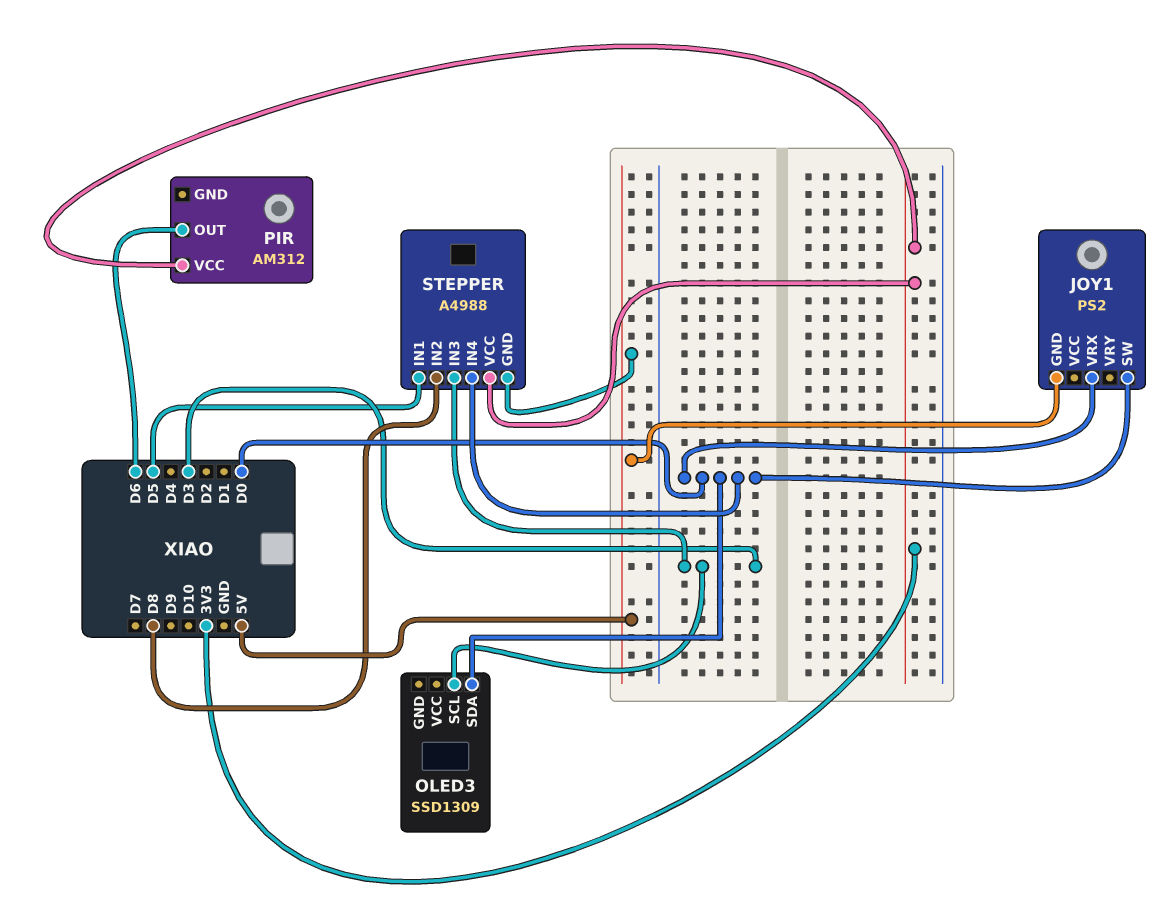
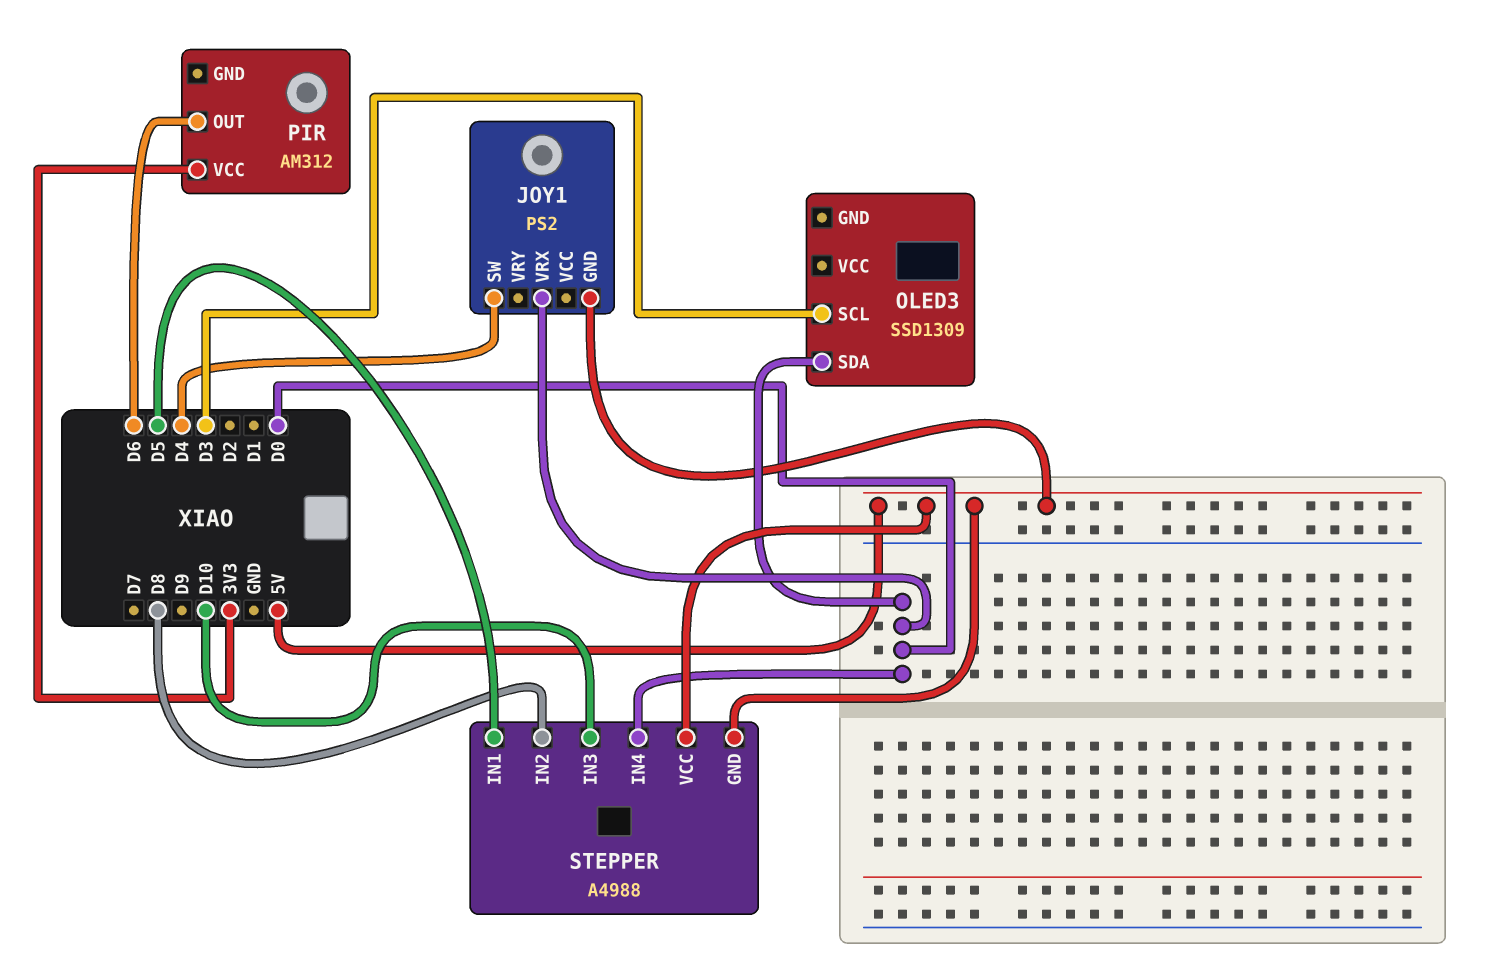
JOY1 pin SW: D0 -> D4
STEPPER pin IN3: D3 -> D10
STEPPER pin VCC: 3V3 -> 5V

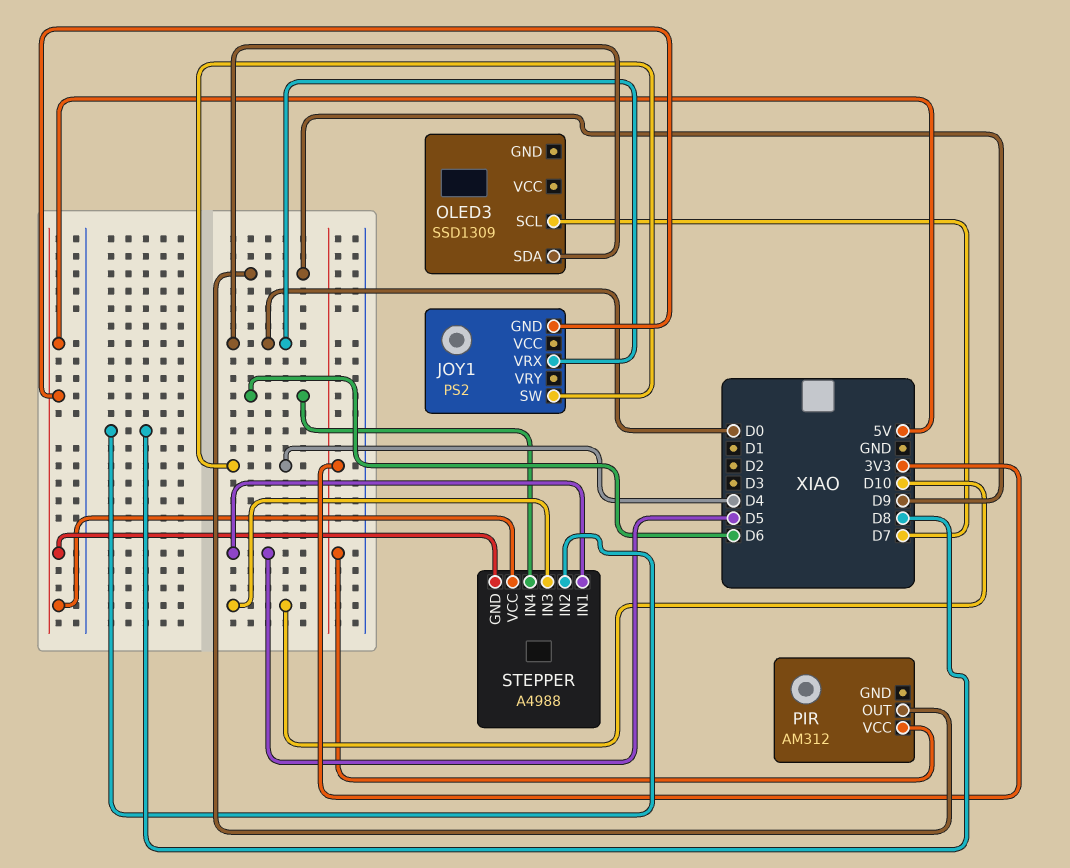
OLED3 pin SCL: D3 -> D7
PIR pin OUT: D6 -> D9
STEPPER pin IN4: D0 -> D6

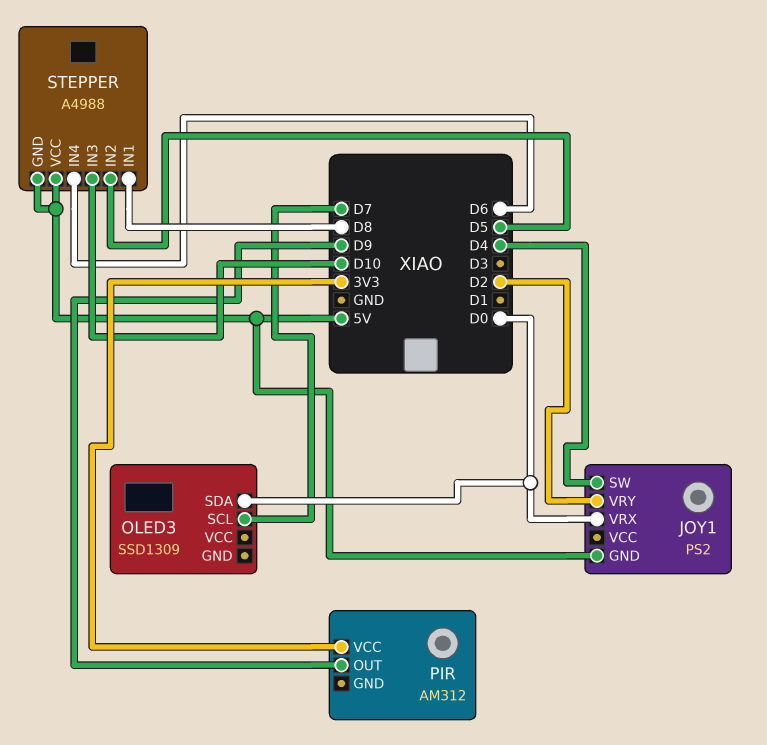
JOY1 pin VRY: none -> D2
STEPPER pin IN1: D5 -> D8
STEPPER pin IN2: D8 -> D5

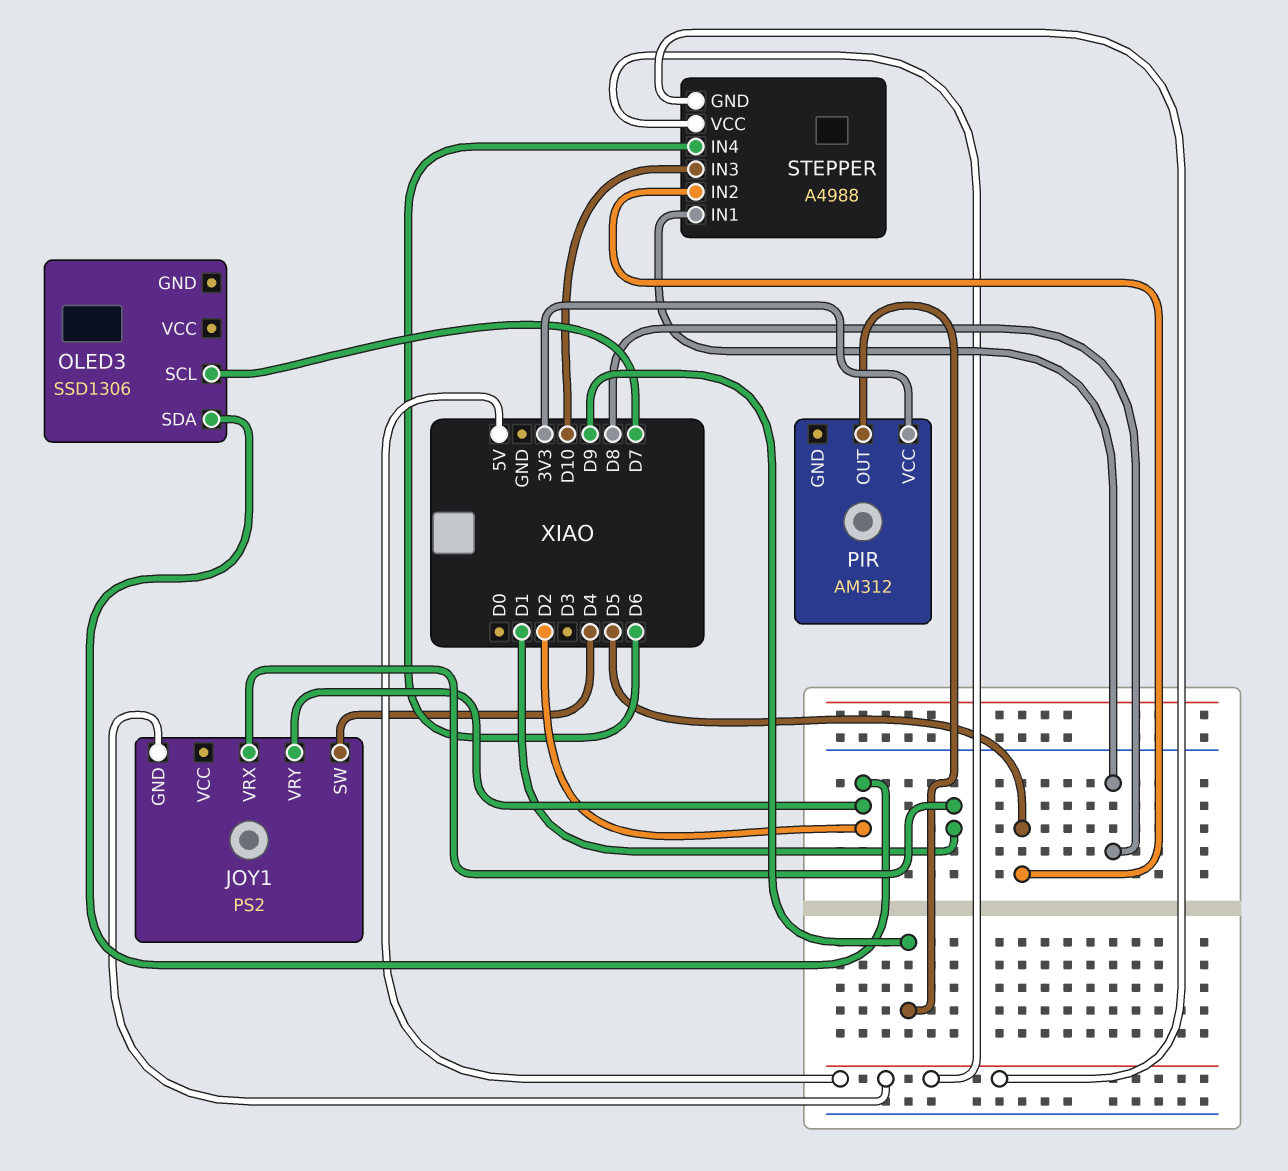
JOY1 pin VRX: D0 -> D1
OLED3: SSD1309 -> SSD1306
OLED3 pin SDA: D0 -> D2

